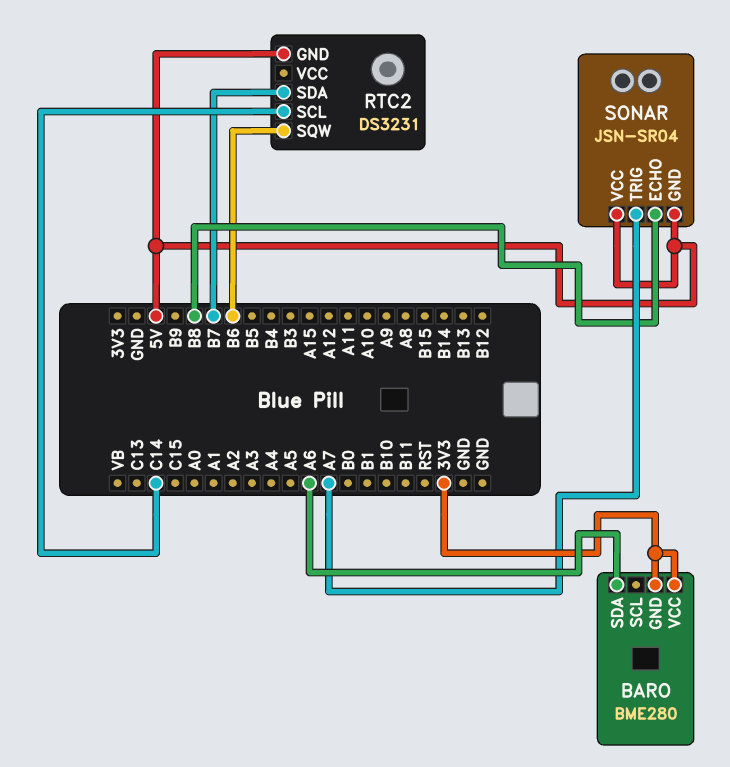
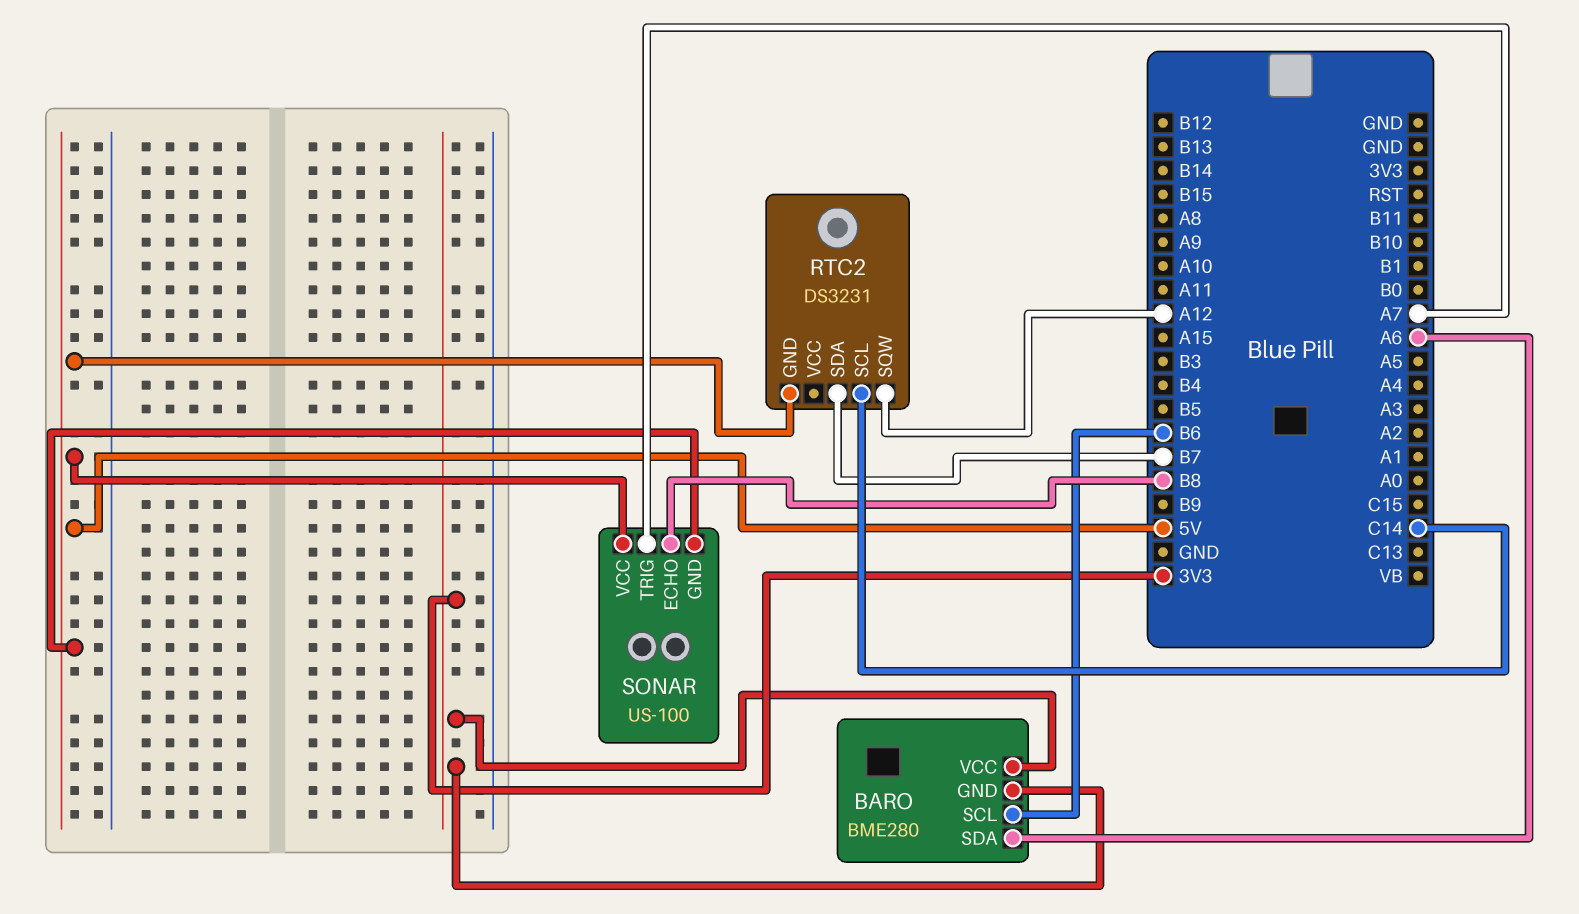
BARO pin SCL: none -> B6
RTC2 pin SQW: B6 -> A12
SONAR: JSN-SR04 -> US-100

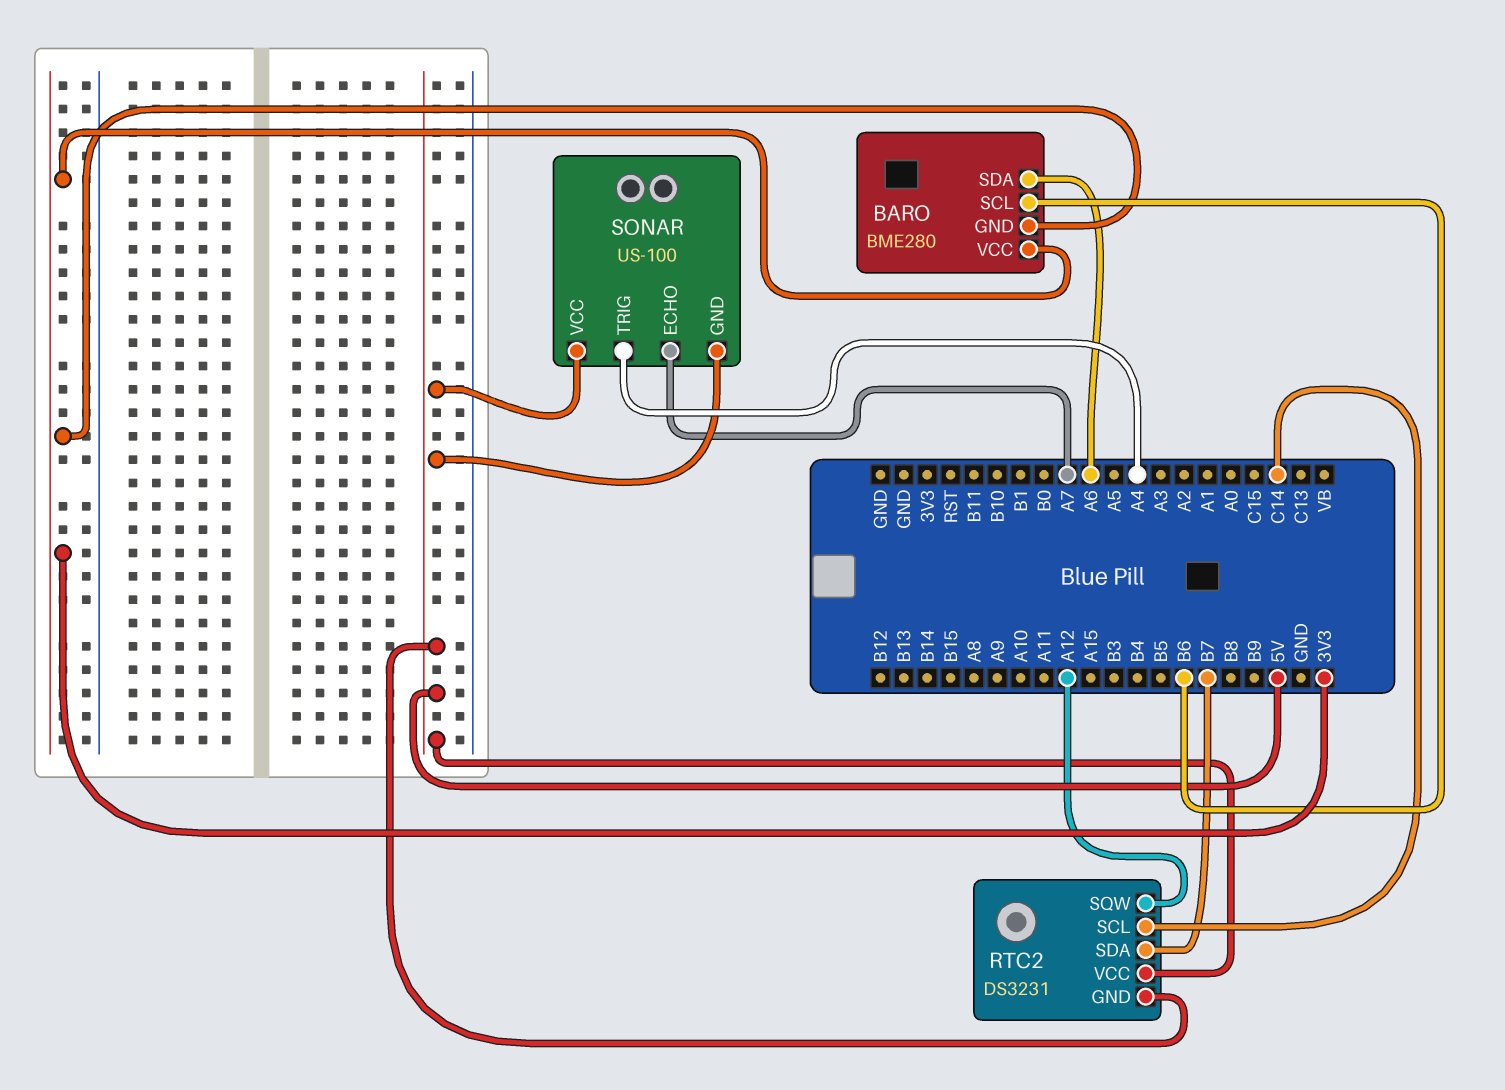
RTC2 pin VCC: none -> 5V
SONAR pin ECHO: B8 -> A7
SONAR pin TRIG: A7 -> A4

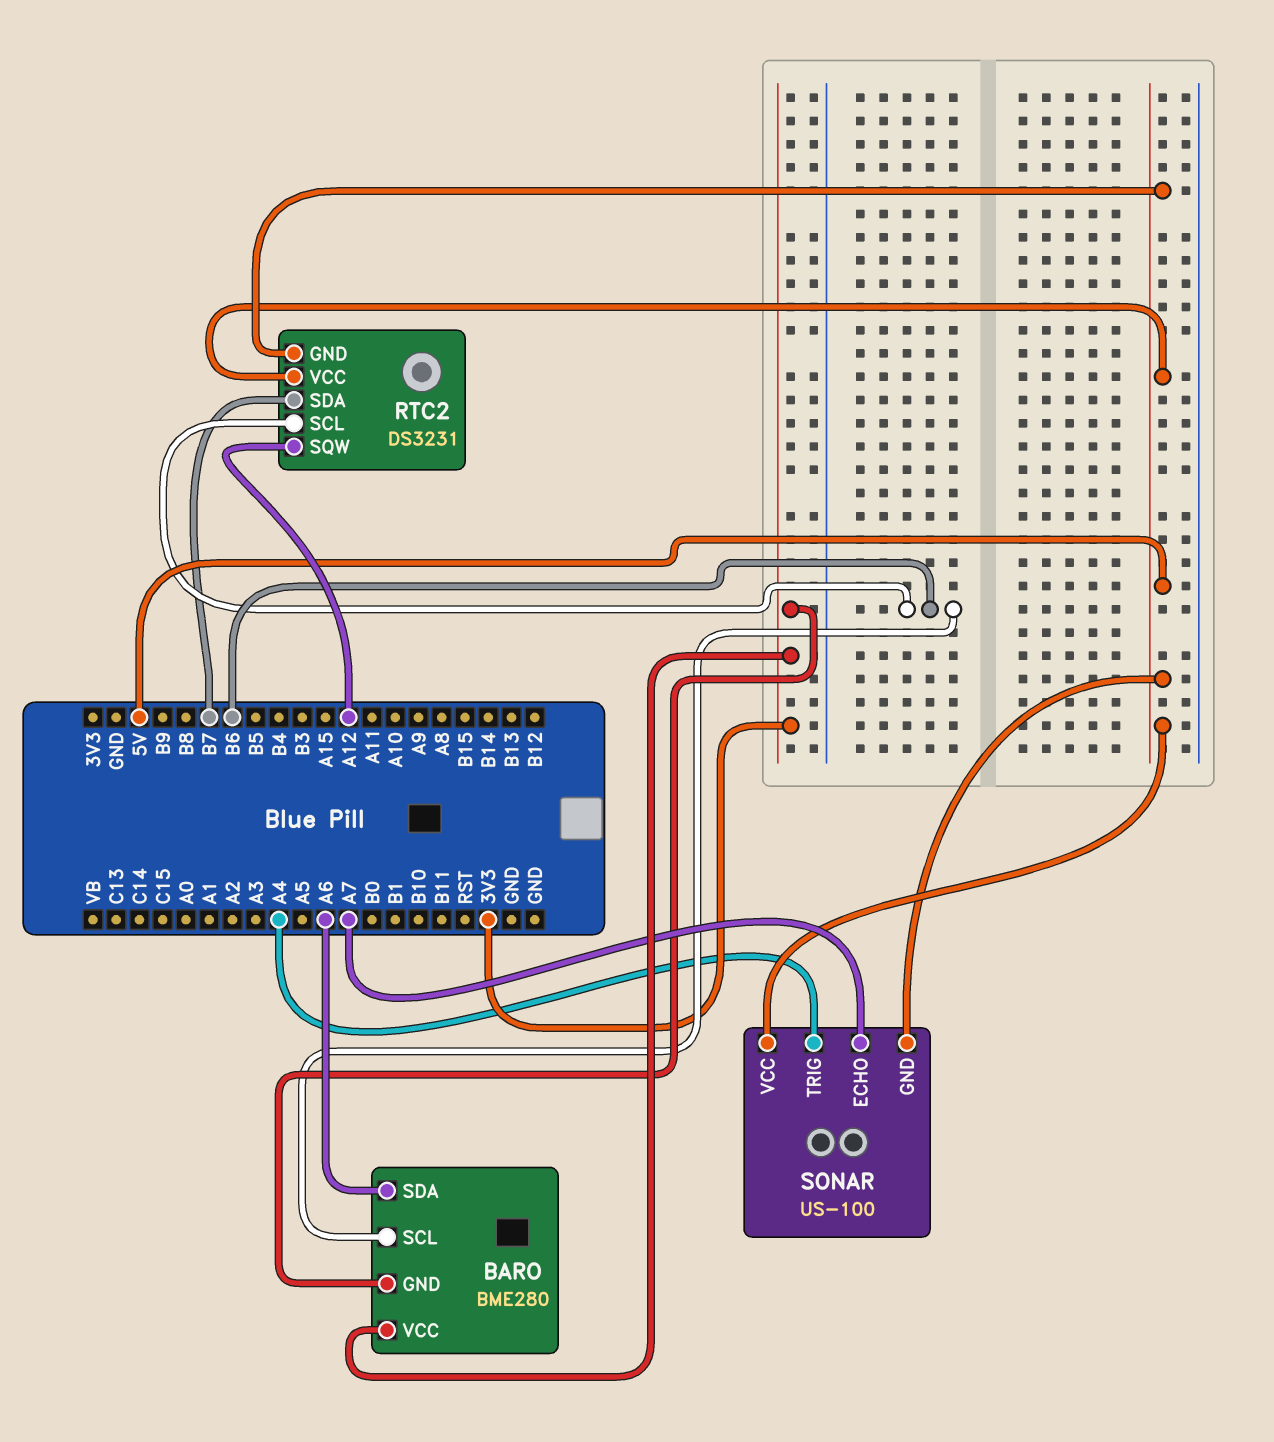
RTC2 pin SCL: C14 -> B6

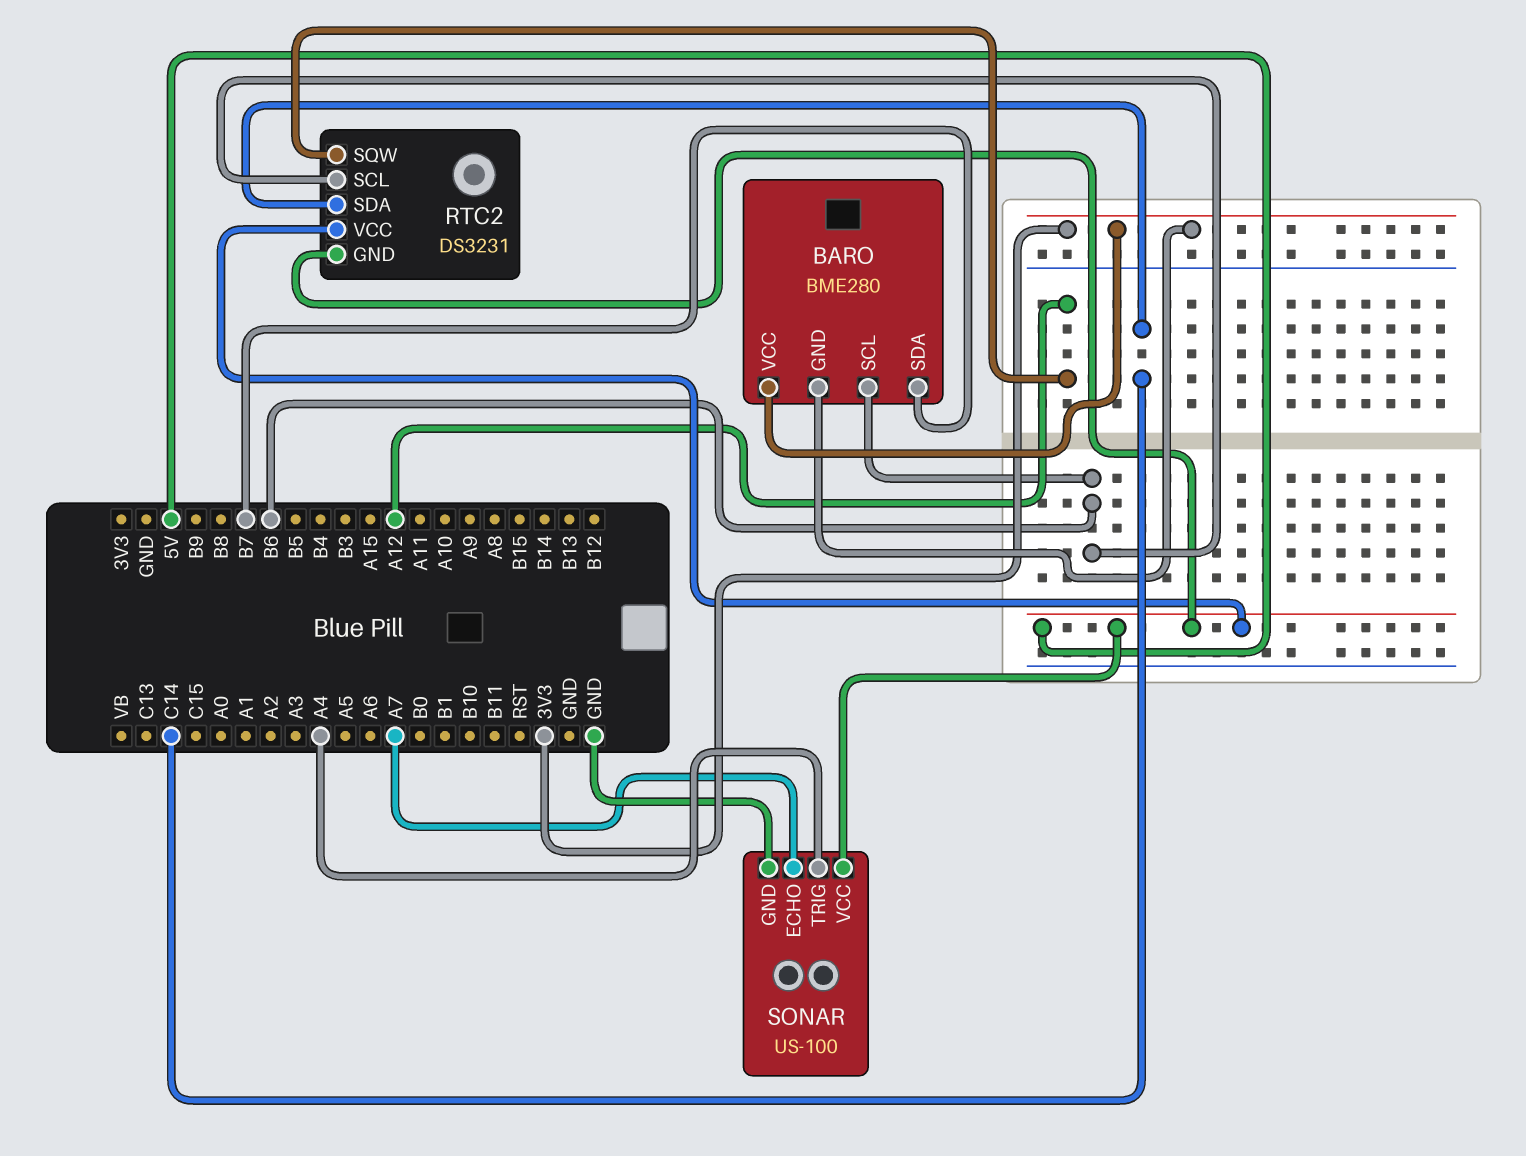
BARO pin SDA: A6 -> B7
RTC2 pin SDA: B7 -> C14
SONAR pin GND: 5V -> GND

